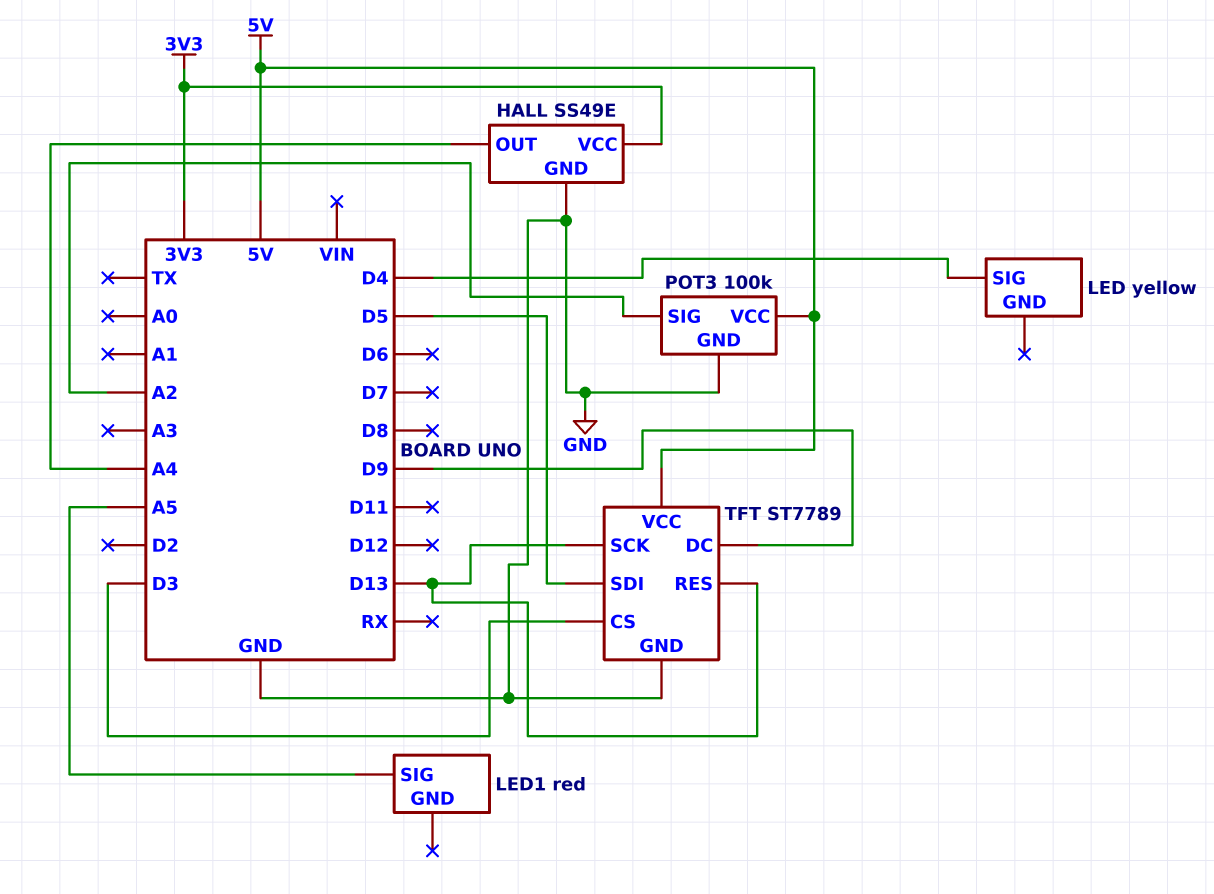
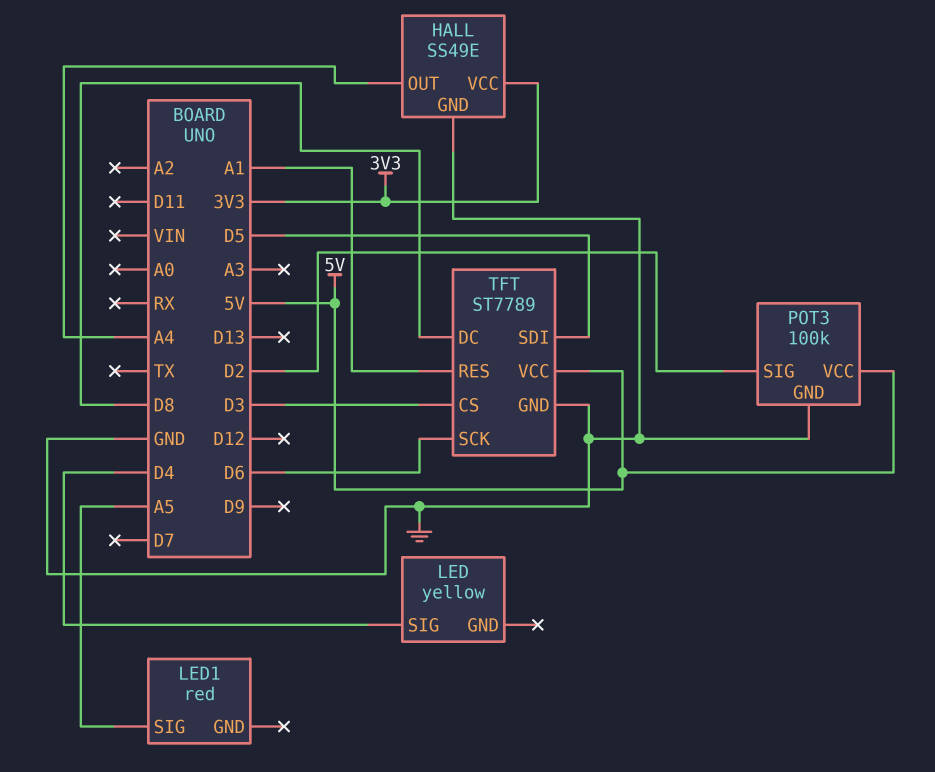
POT3 pin SIG: A2 -> D2
TFT pin DC: D9 -> D8
TFT pin RES: D13 -> A1
TFT pin SCK: D13 -> D6

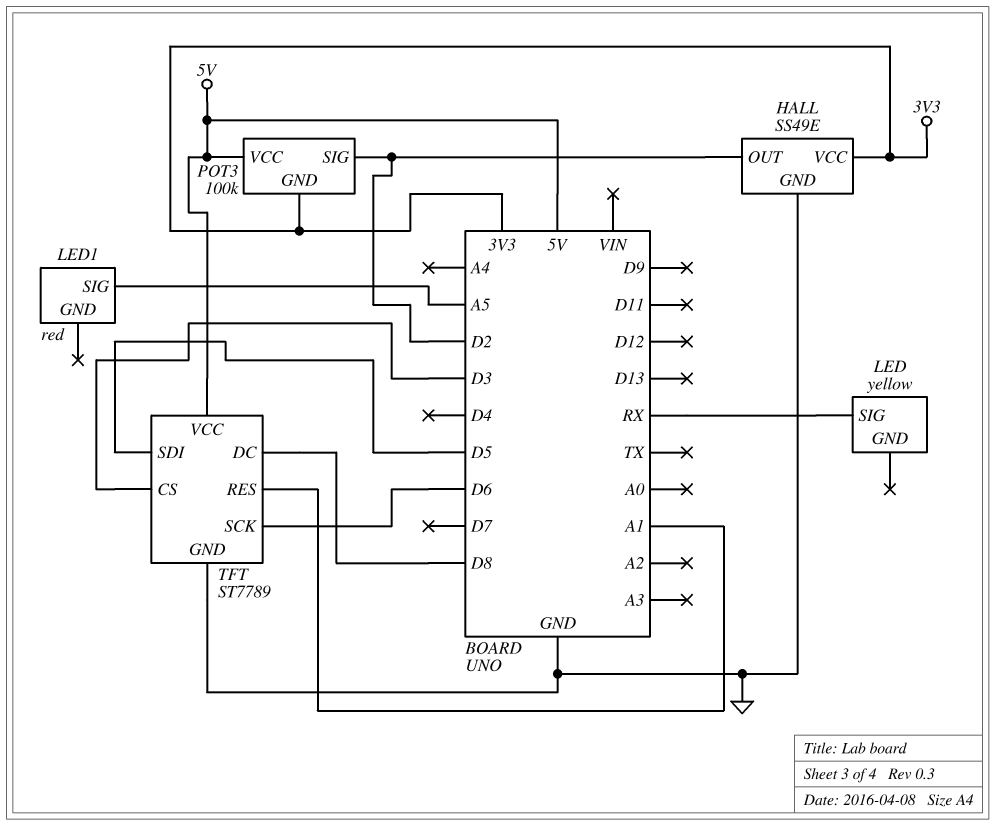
HALL pin OUT: A4 -> D2
LED pin SIG: D4 -> RX
POT3 pin GND: GND -> 3V3

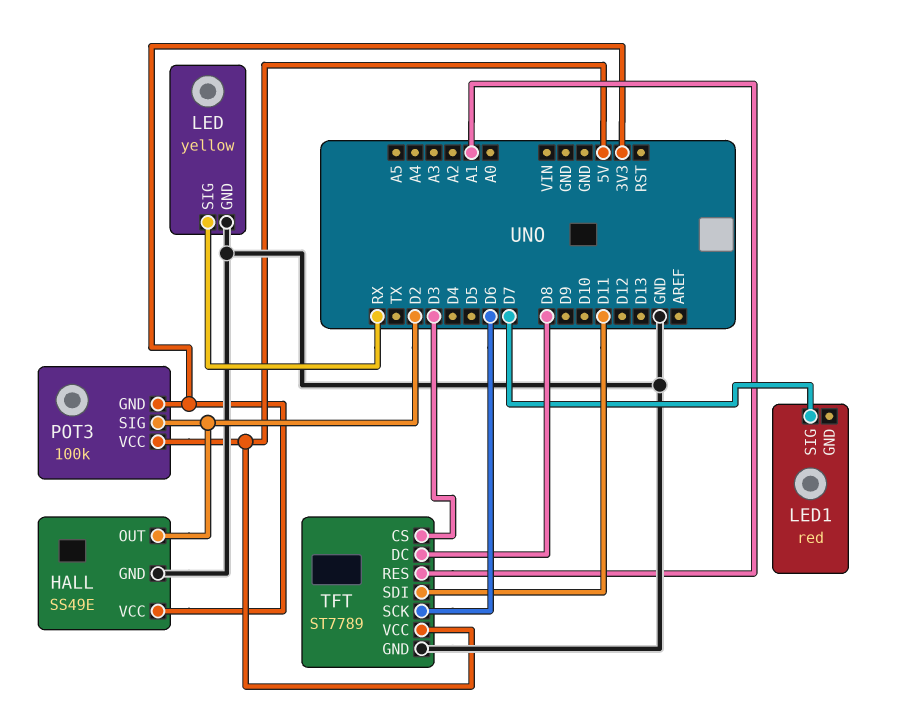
LED pin GND: none -> GND
LED1 pin SIG: A5 -> D7
TFT pin SDI: D5 -> D11

